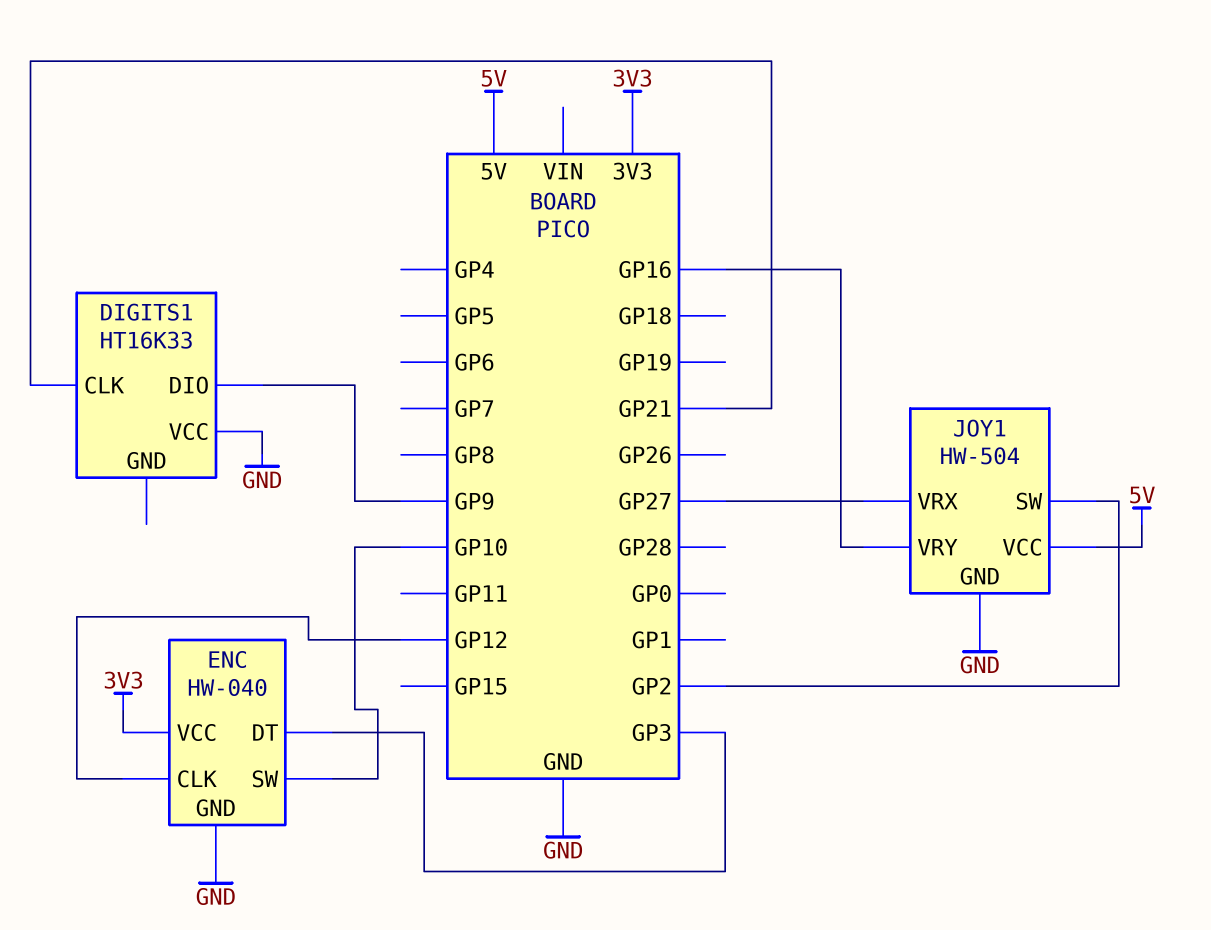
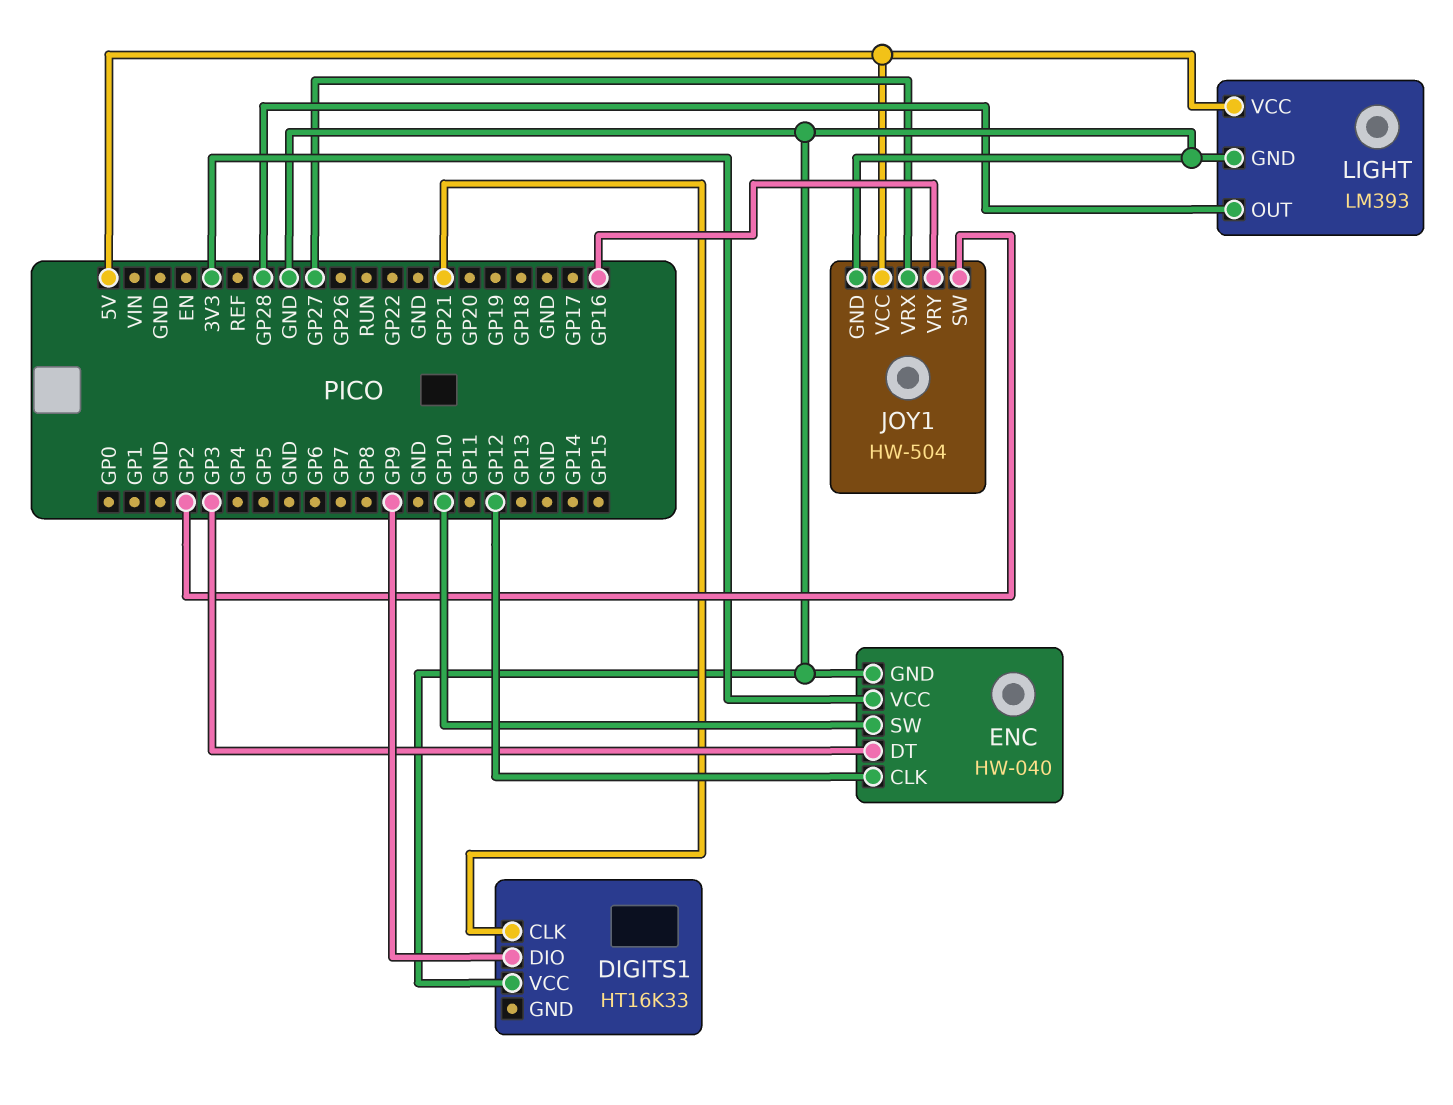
LIGHT: none -> LM393
LIGHT pin GND: none -> GND
LIGHT pin OUT: none -> GP28
LIGHT pin VCC: none -> 5V

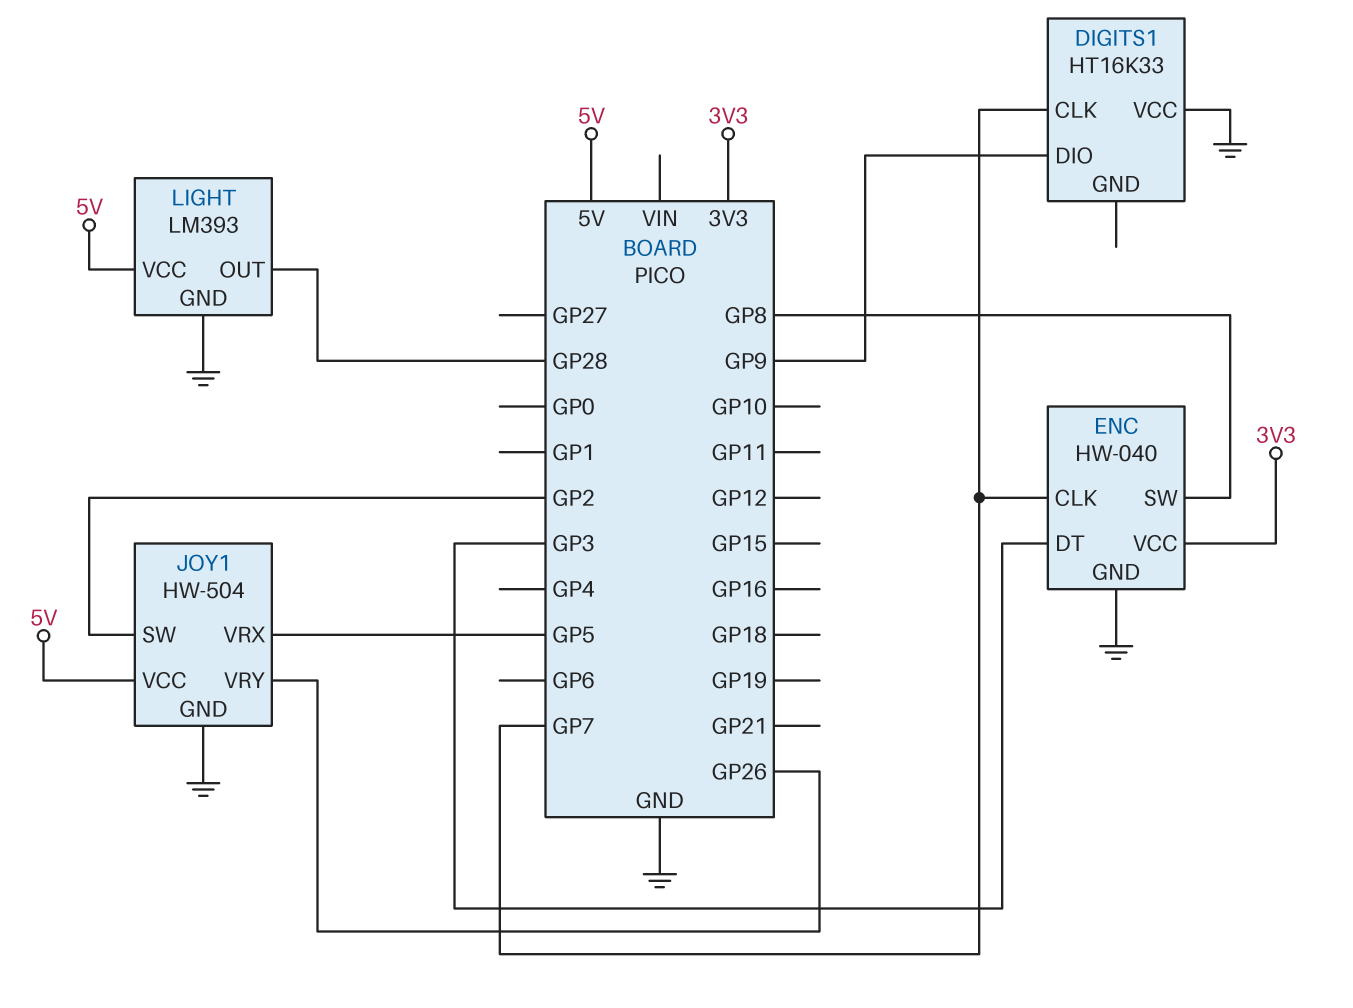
DIGITS1 pin CLK: GP21 -> GP7
ENC pin CLK: GP12 -> GP7
ENC pin SW: GP10 -> GP8
JOY1 pin VRX: GP27 -> GP5
JOY1 pin VRY: GP16 -> GP26

